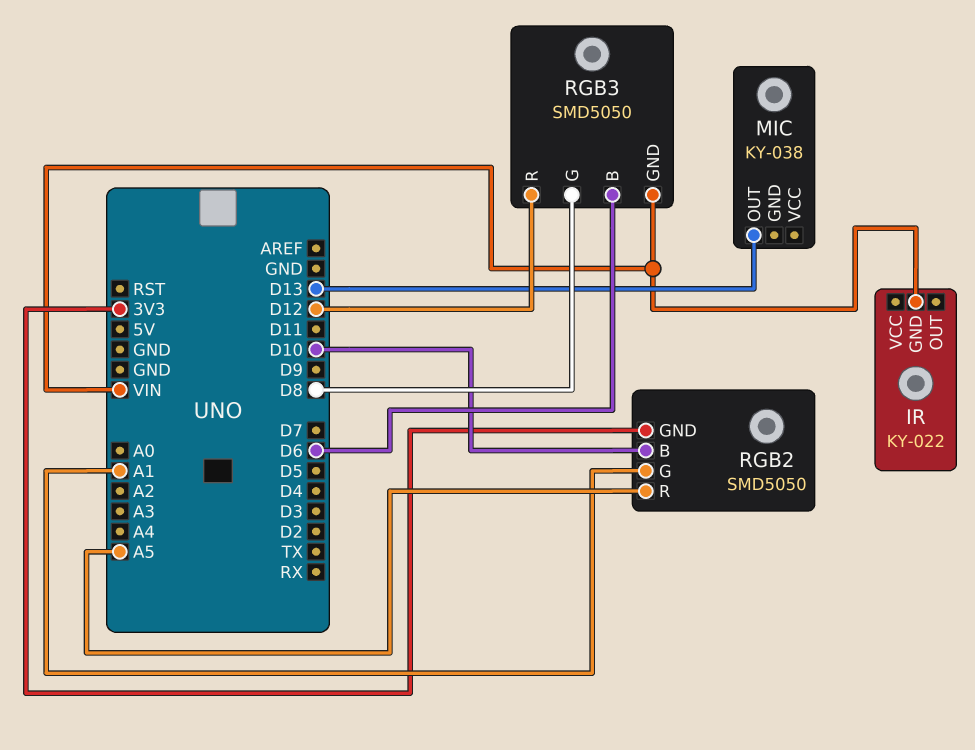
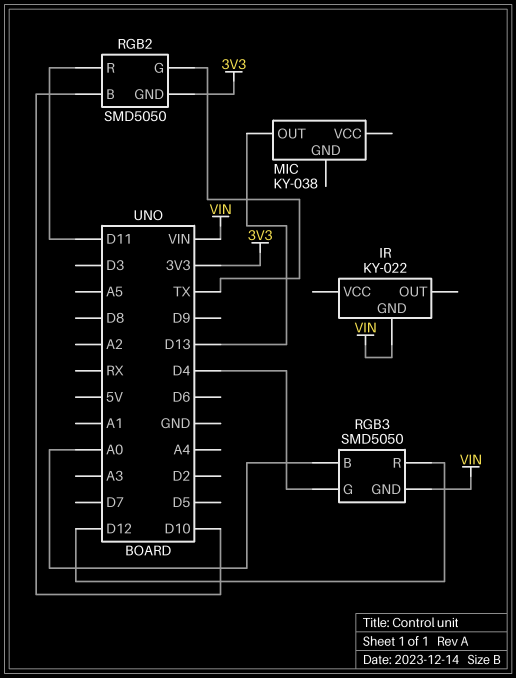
RGB2 pin G: A1 -> TX
RGB2 pin R: A5 -> D11
RGB3 pin B: D6 -> A0
RGB3 pin G: D8 -> D4

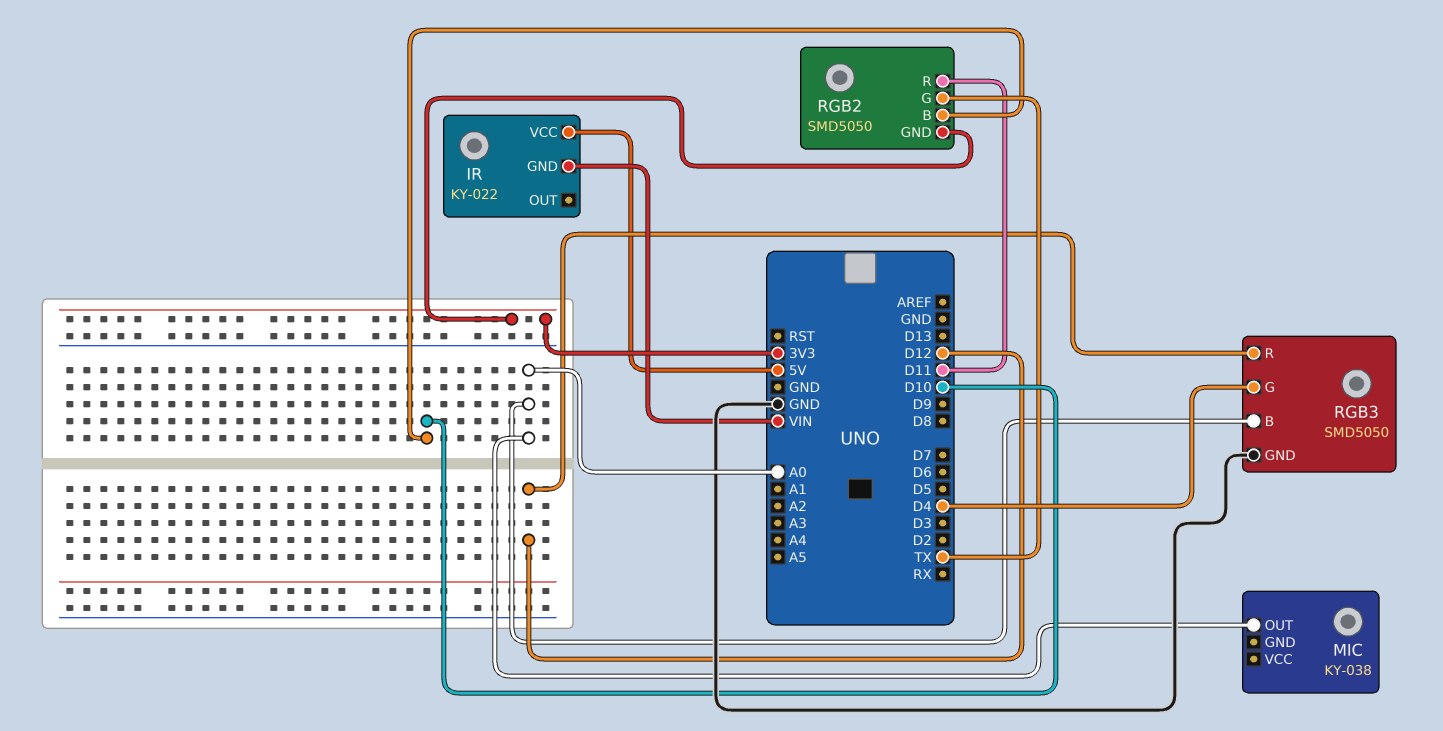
IR pin VCC: none -> 5V
MIC pin OUT: D13 -> A0
RGB3 pin GND: VIN -> GND

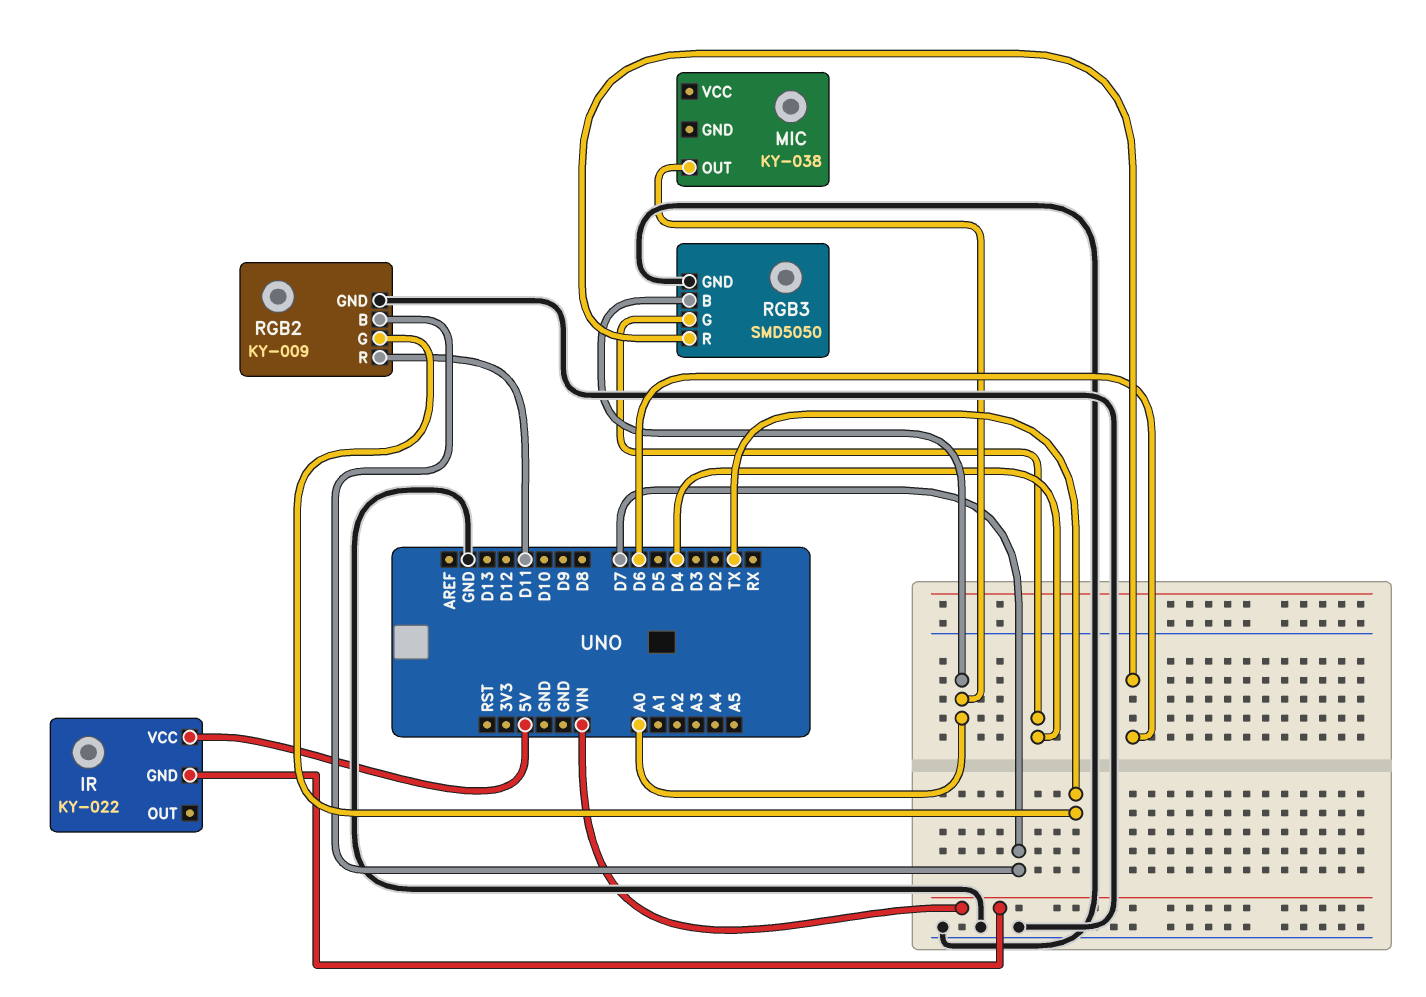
RGB2: SMD5050 -> KY-009
RGB2 pin B: D10 -> D7
RGB2 pin GND: 3V3 -> GND
RGB3 pin R: D12 -> D6

